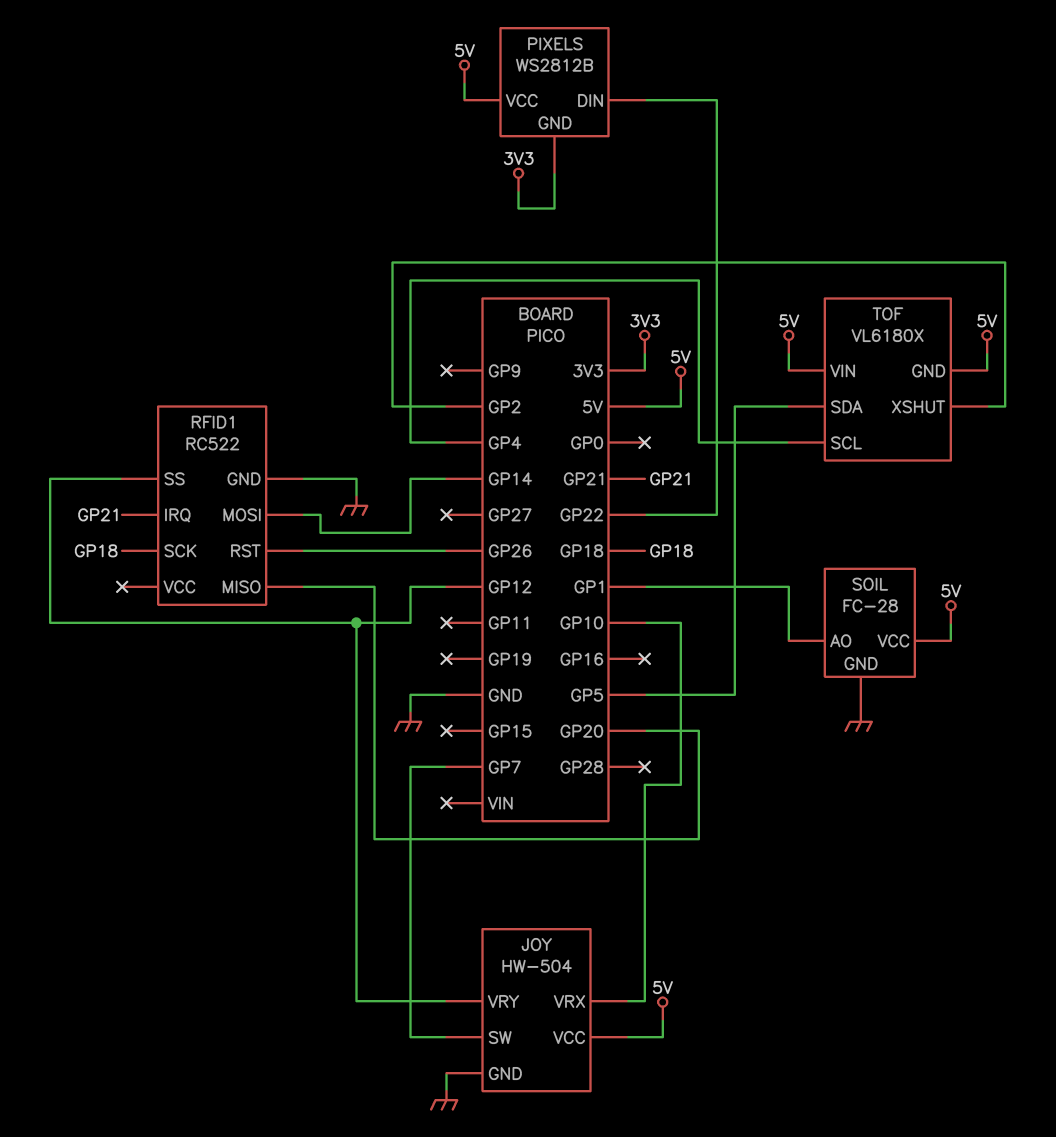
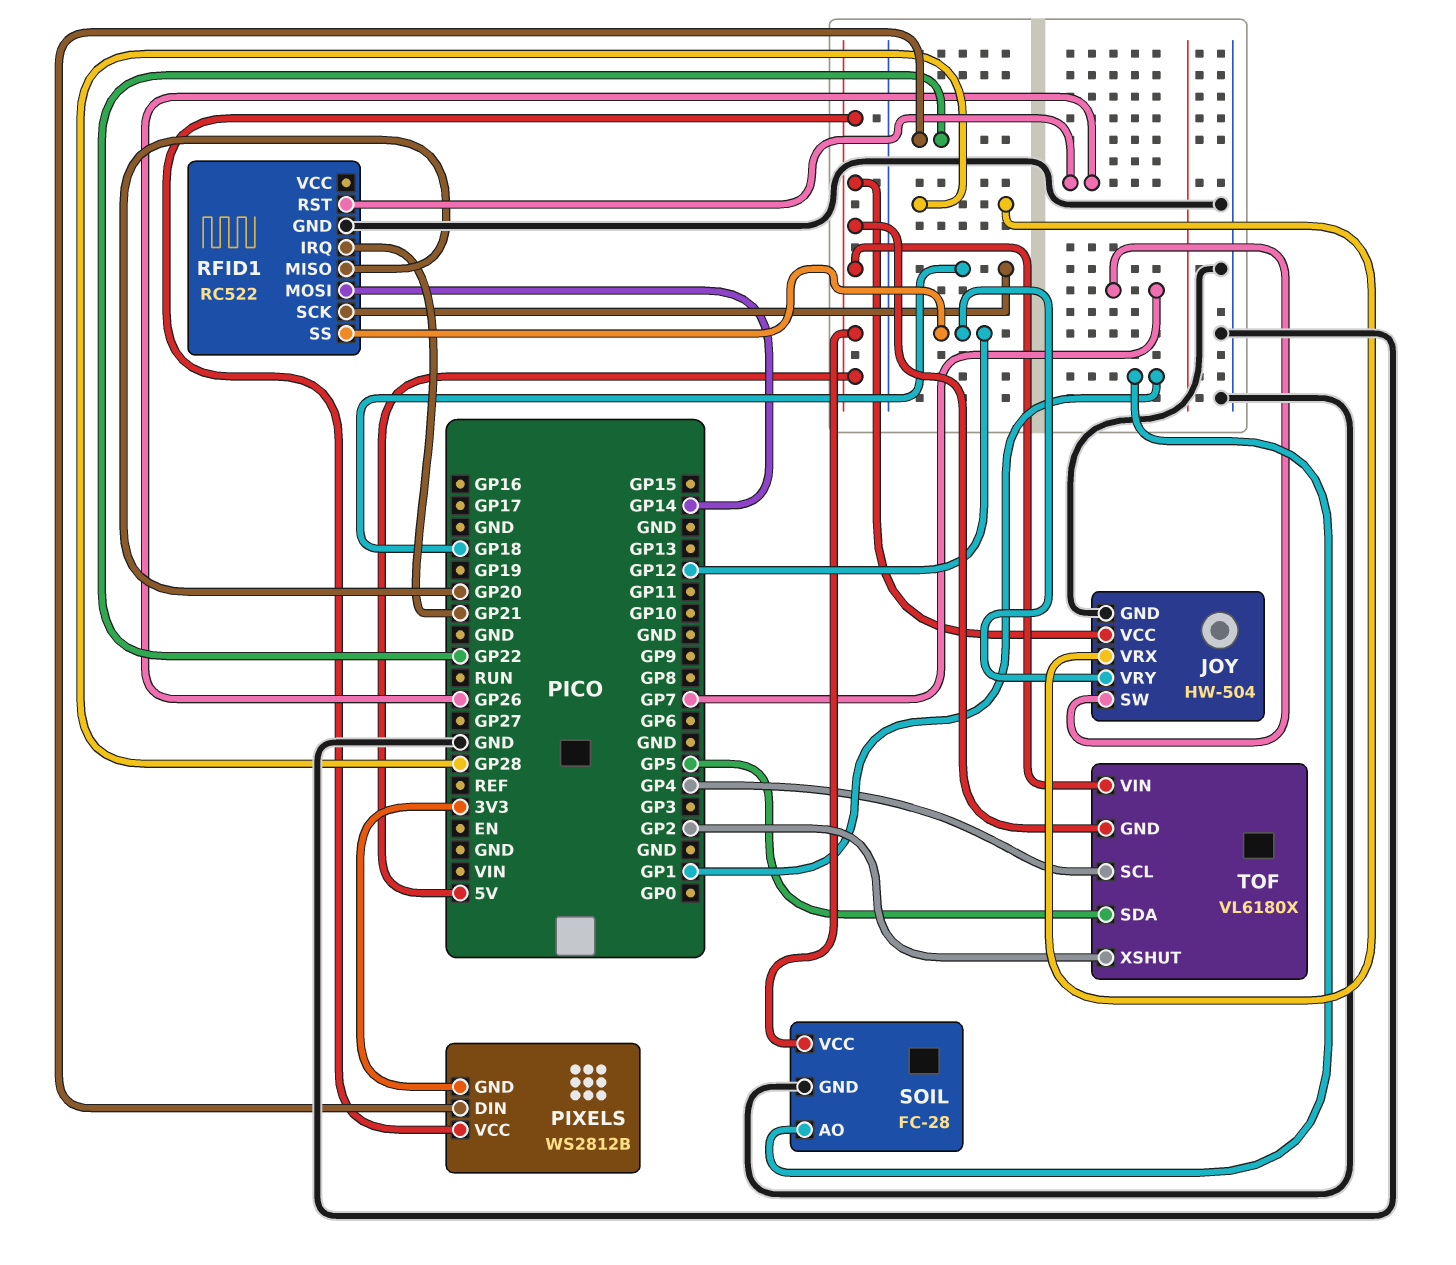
JOY pin VRX: GP10 -> GP28

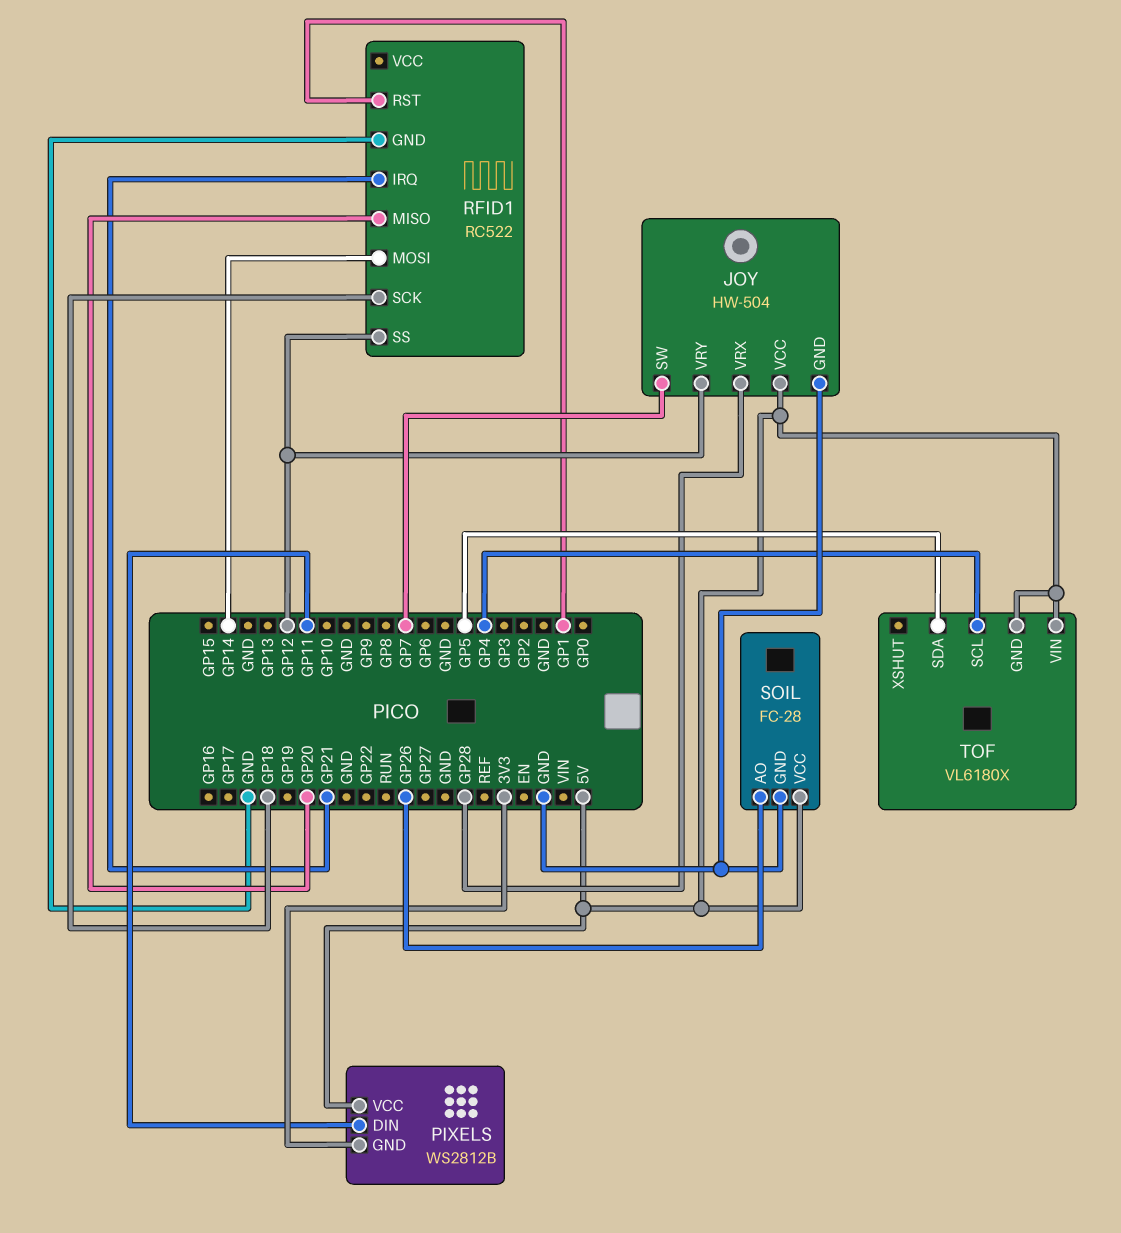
PIXELS pin DIN: GP22 -> GP11
RFID1 pin RST: GP26 -> GP1
SOIL pin AO: GP1 -> GP26
TOF pin XSHUT: GP2 -> none

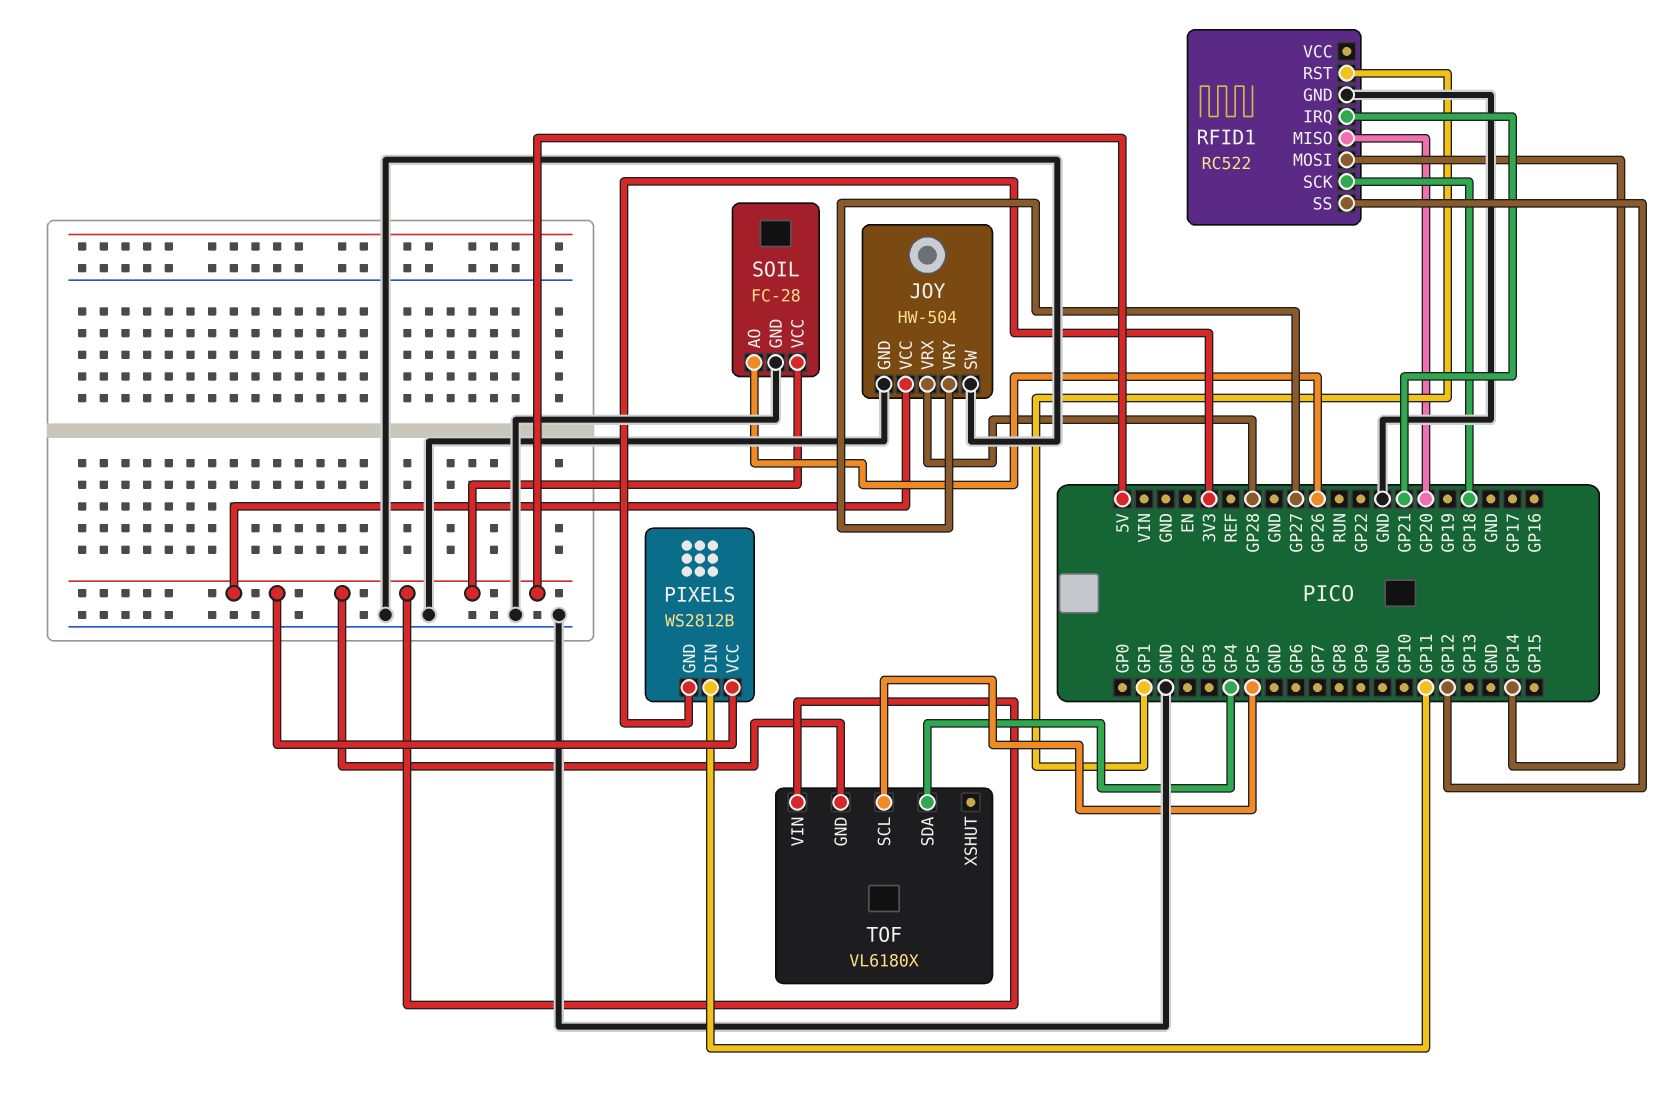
JOY pin SW: GP7 -> GND
JOY pin VRY: GP12 -> GP27
TOF pin SCL: GP4 -> GP5
TOF pin SDA: GP5 -> GP4

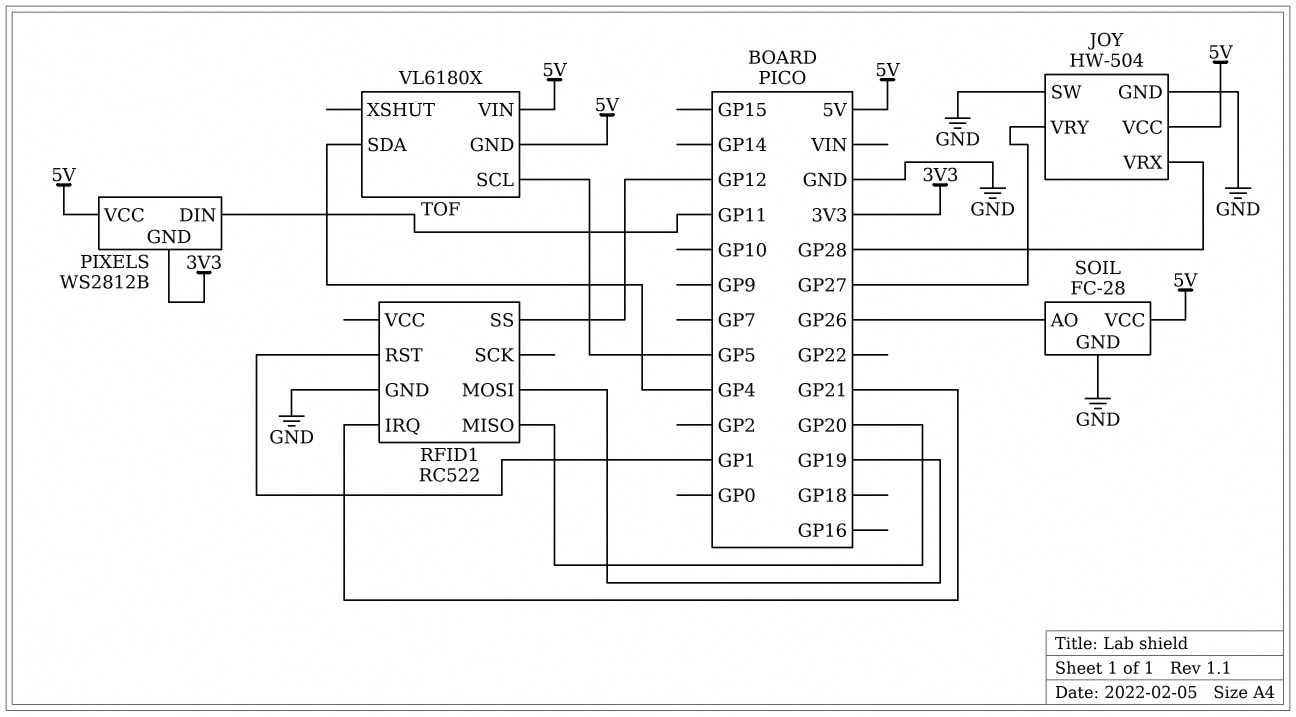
RFID1 pin MOSI: GP14 -> GP19
RFID1 pin SCK: GP18 -> none

